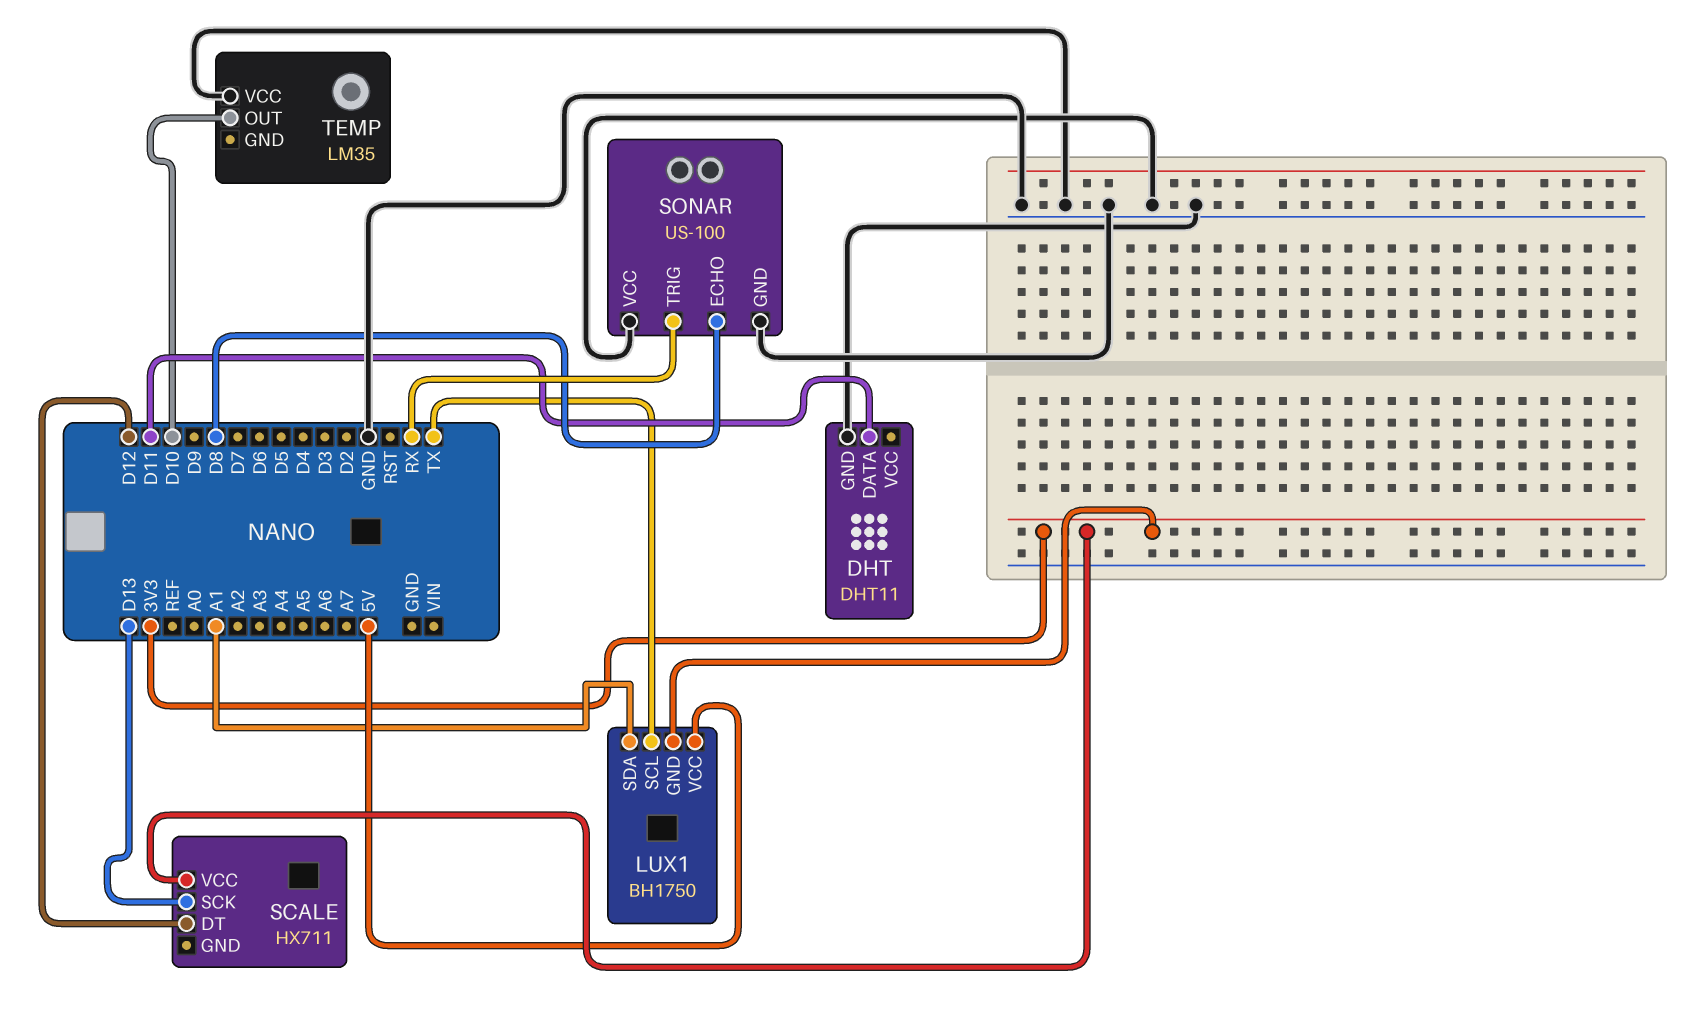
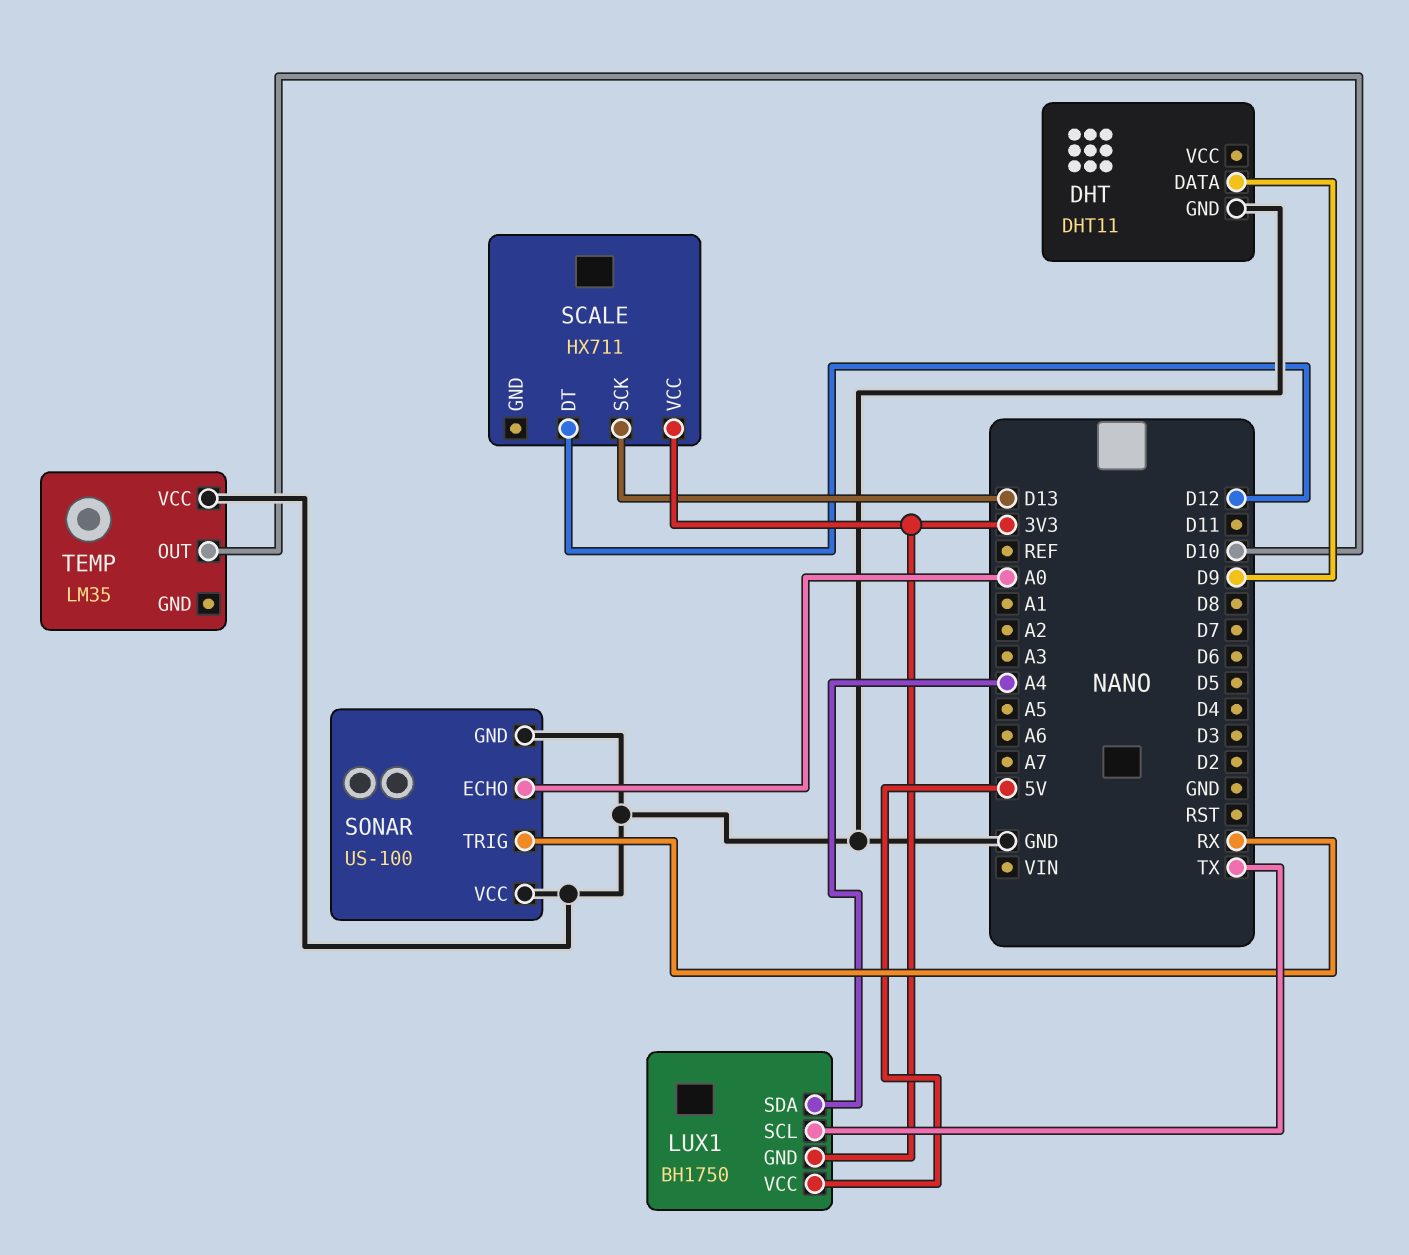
DHT pin DATA: D11 -> D9
LUX1 pin SDA: A1 -> A4
SONAR pin ECHO: D8 -> A0

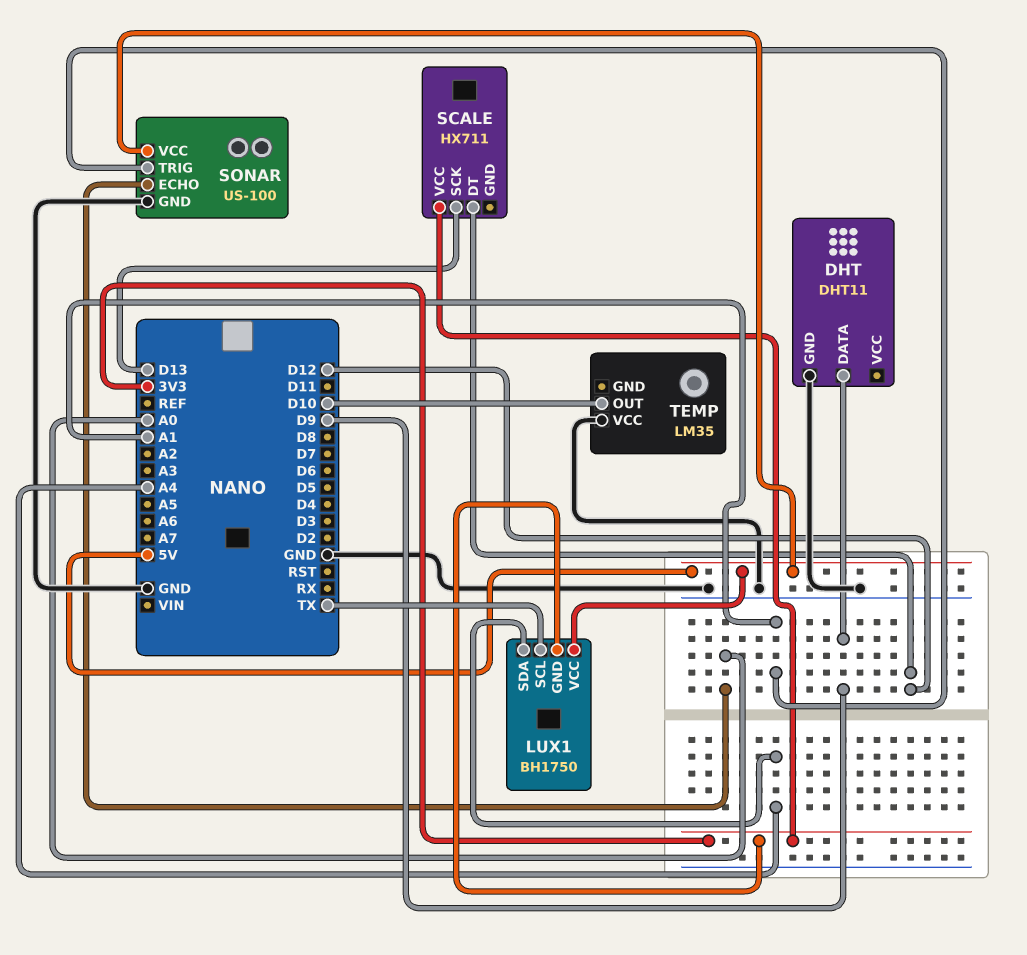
SONAR pin TRIG: RX -> A1
SONAR pin VCC: GND -> 5V

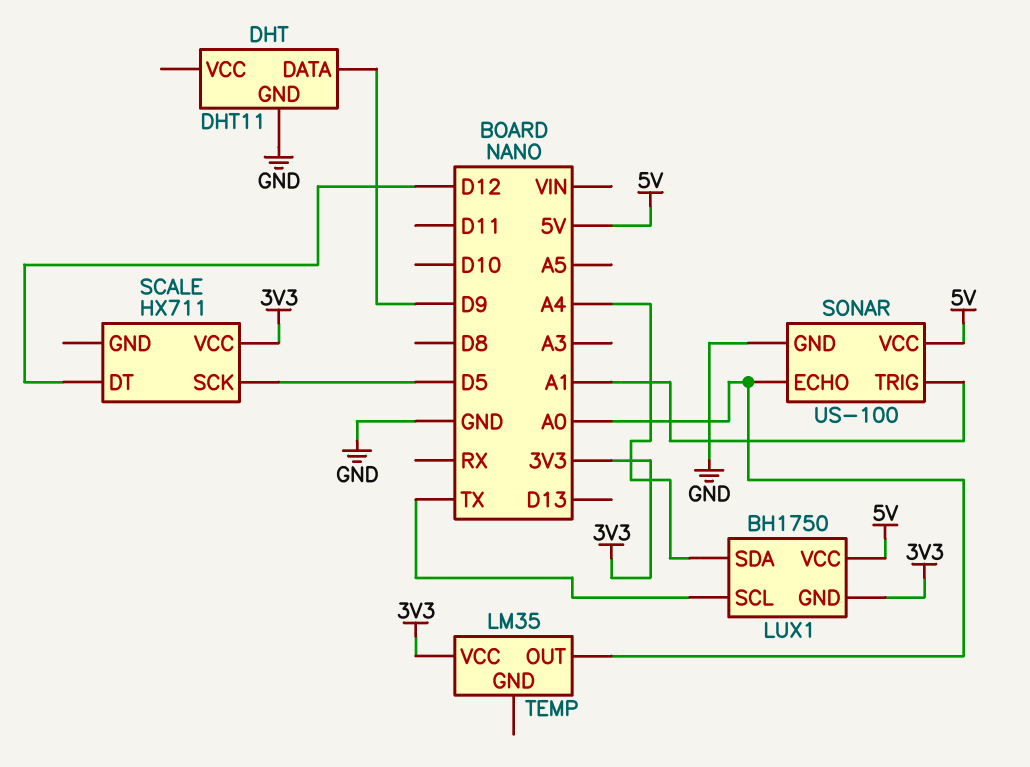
SCALE pin SCK: D13 -> D5
TEMP pin OUT: D10 -> A0
TEMP pin VCC: GND -> 3V3

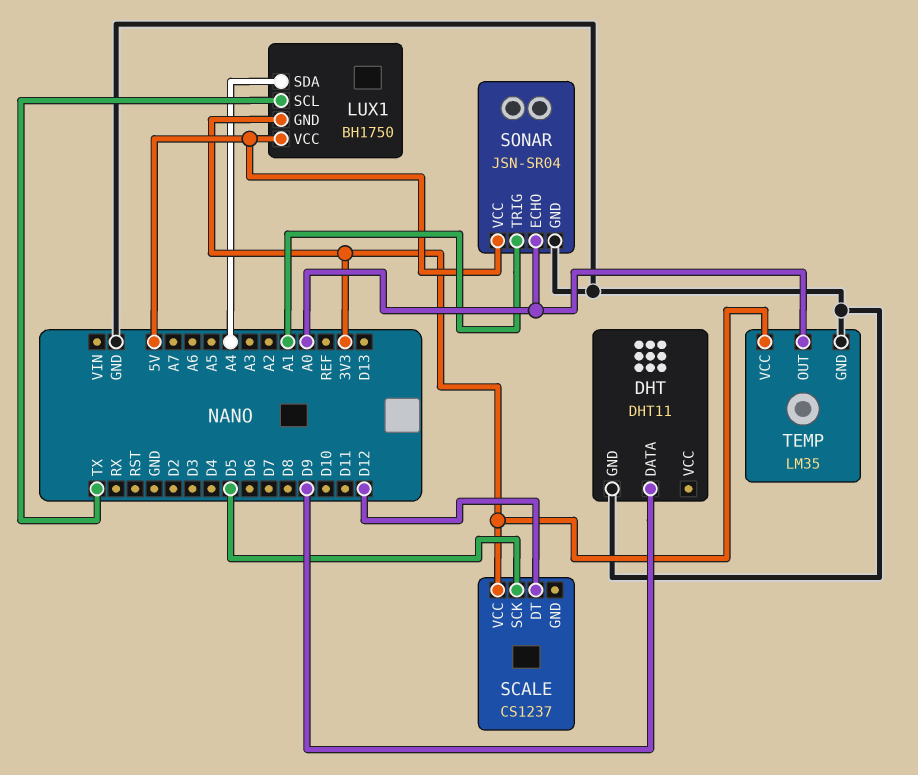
SCALE: HX711 -> CS1237
SONAR: US-100 -> JSN-SR04
TEMP pin GND: none -> GND

